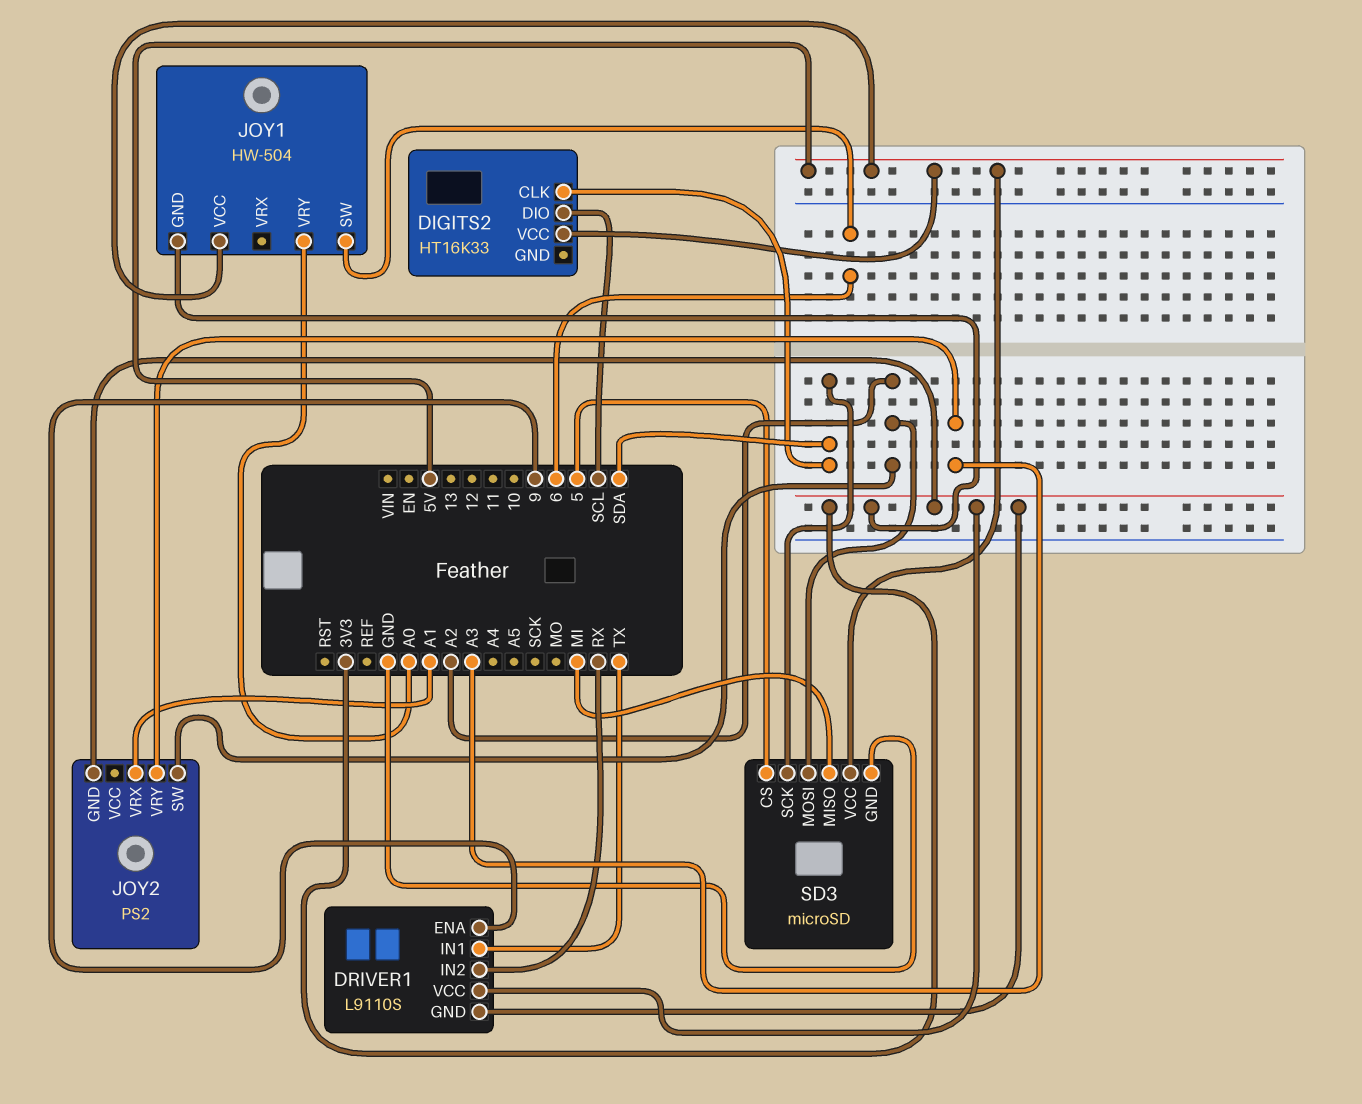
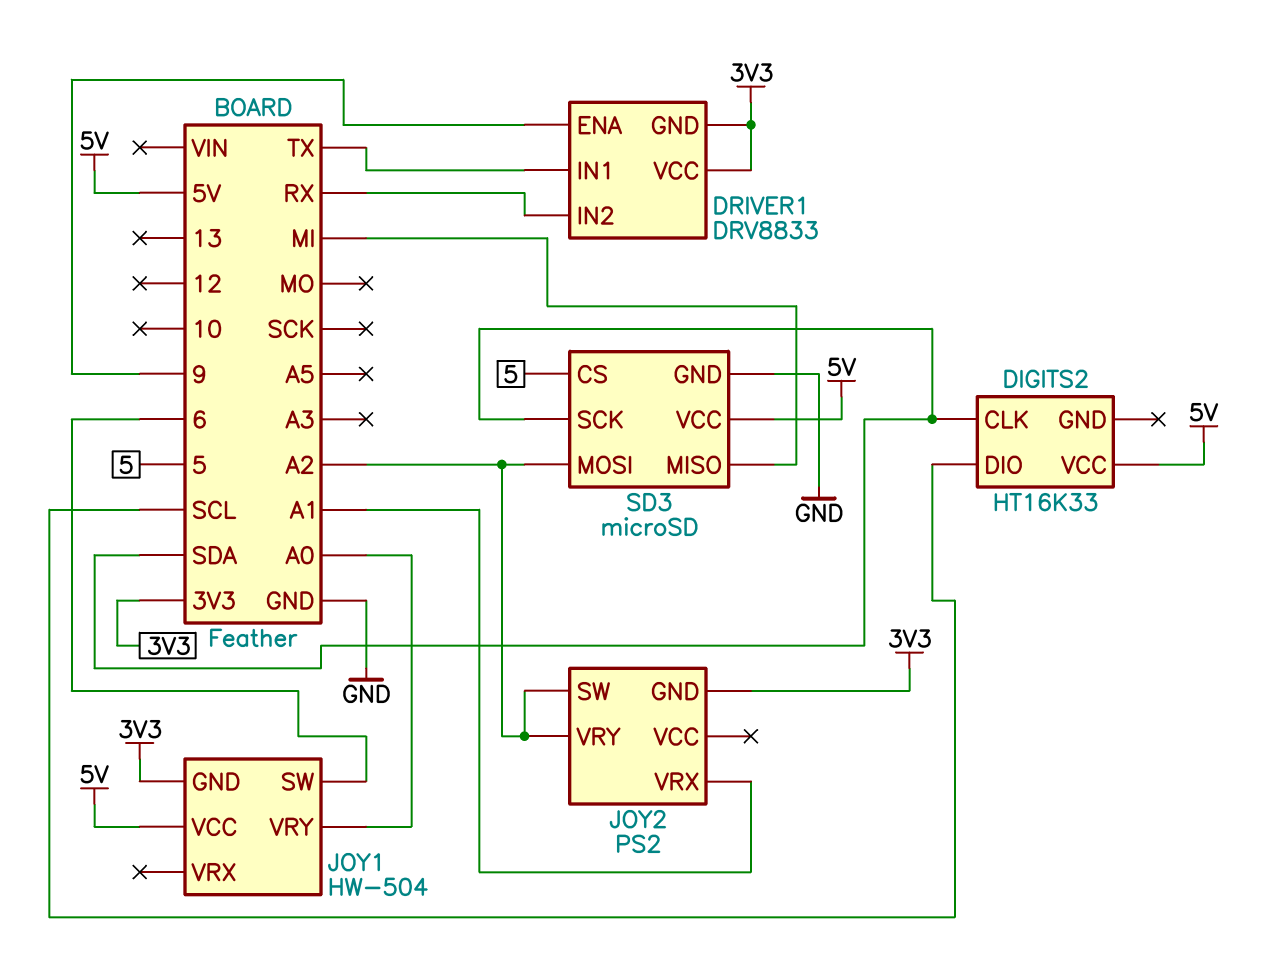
DRIVER1: L9110S -> DRV8833
JOY2 pin VRY: A3 -> A2

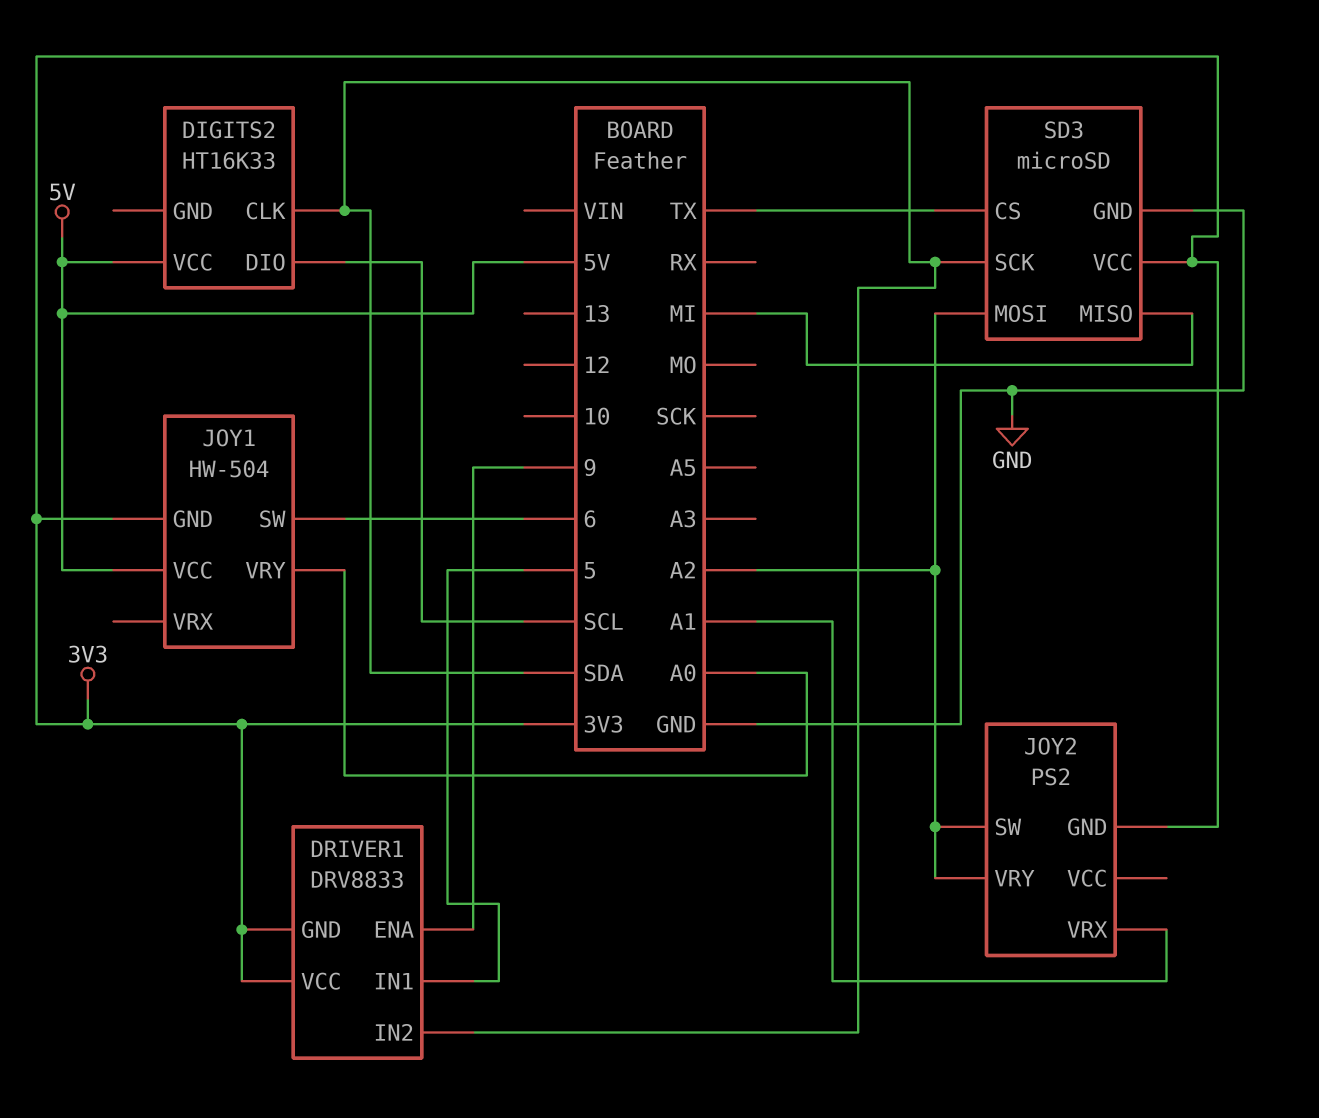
DRIVER1 pin IN1: TX -> 5
DRIVER1 pin IN2: RX -> SDA
SD3 pin CS: 5 -> TX
SD3 pin VCC: 5V -> 3V3

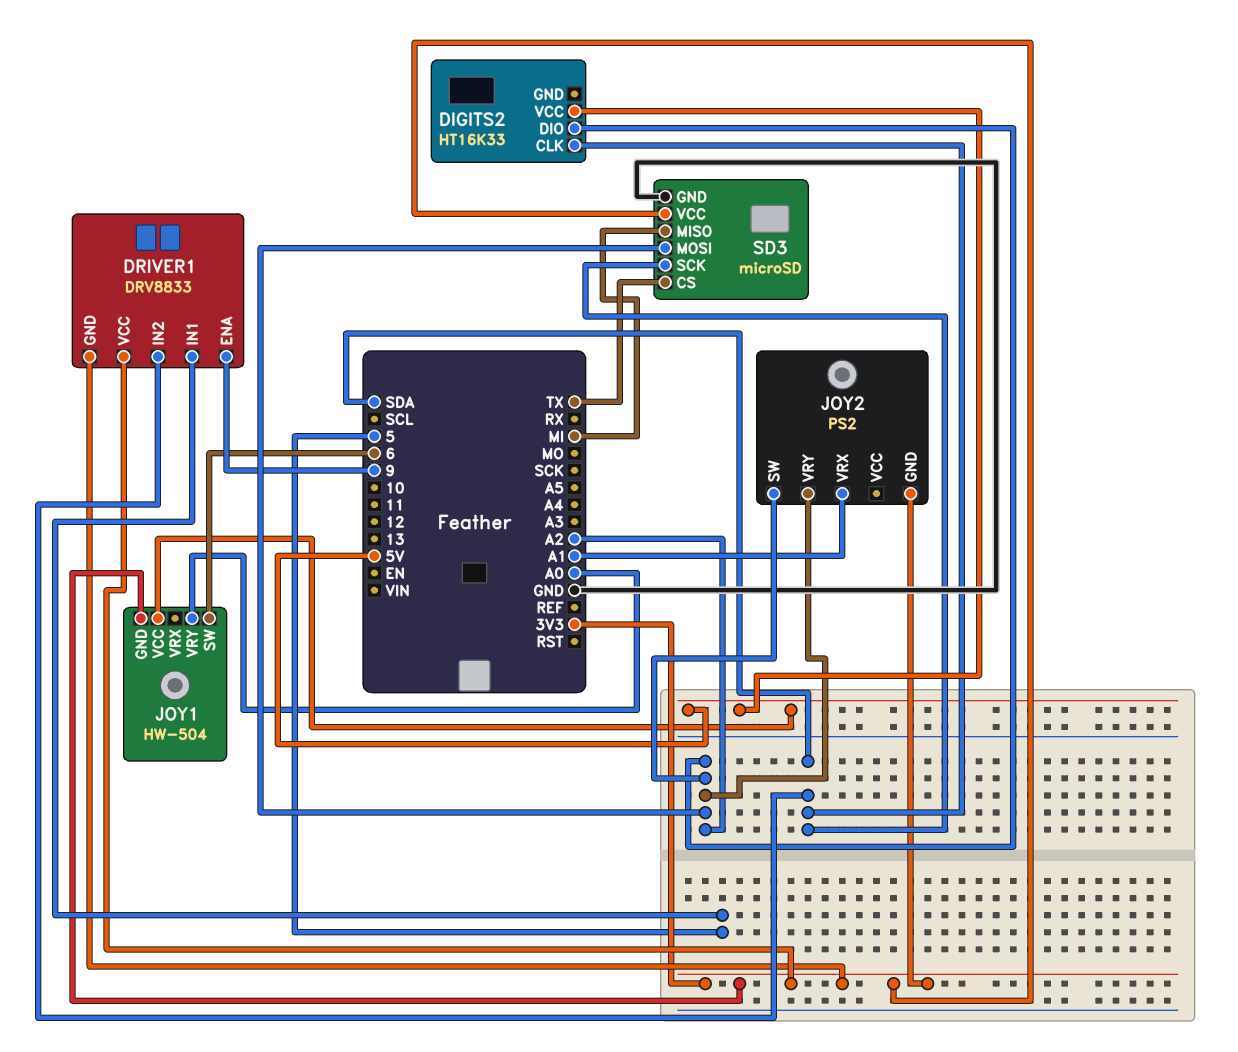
DIGITS2 pin DIO: SCL -> A2

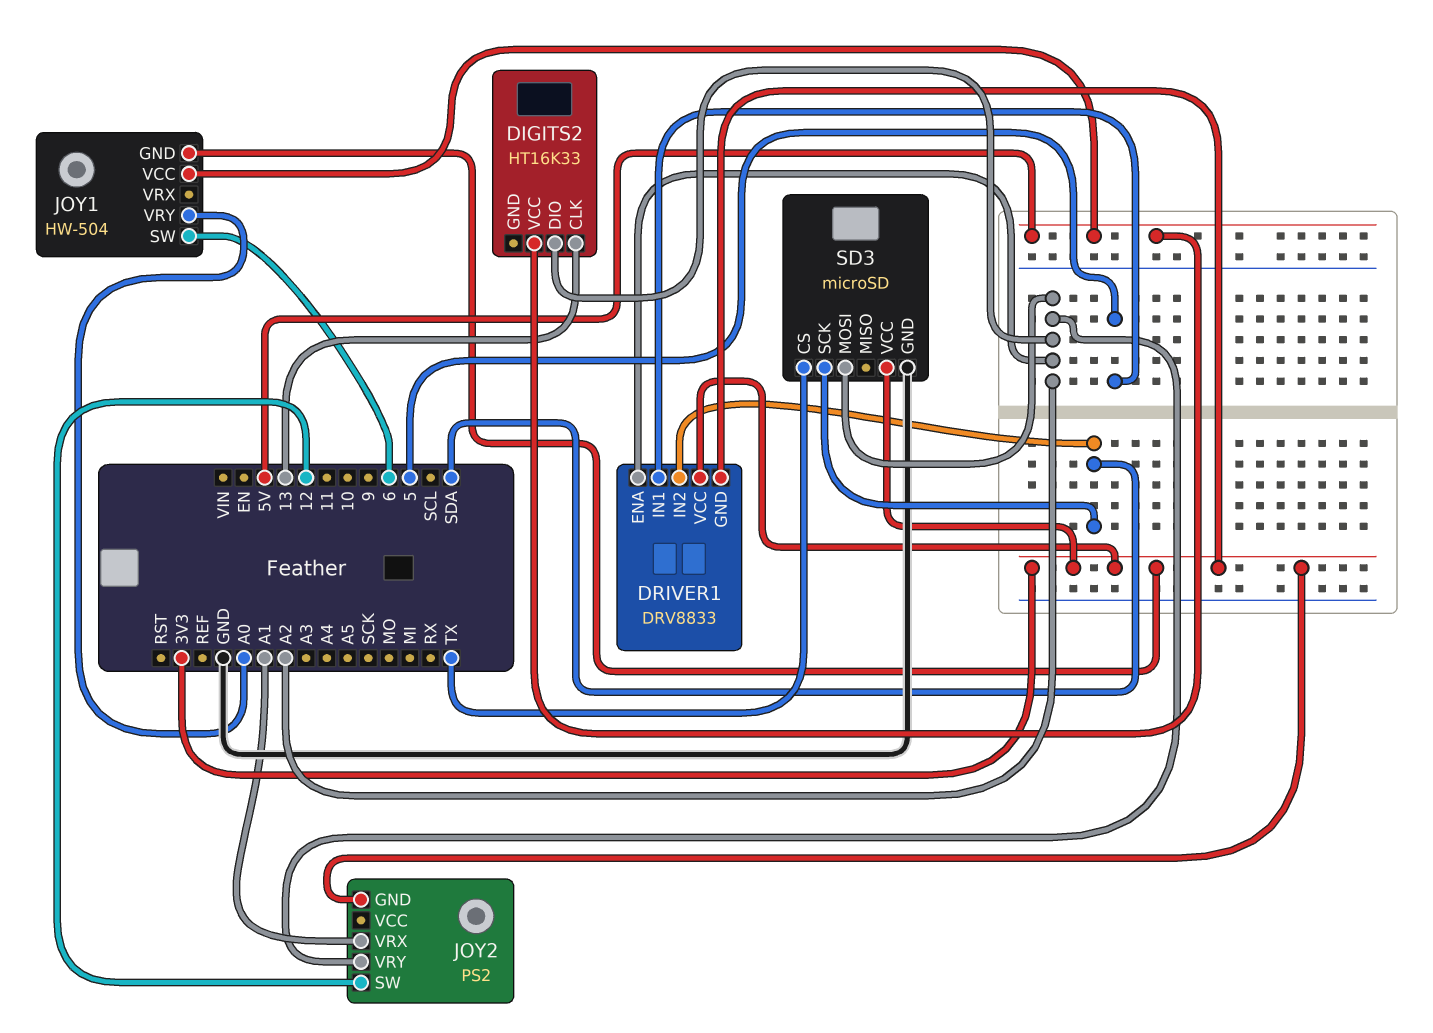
DIGITS2 pin CLK: SDA -> 13
DRIVER1 pin ENA: 9 -> A2
JOY2 pin SW: A2 -> 12
SD3 pin MISO: MI -> none

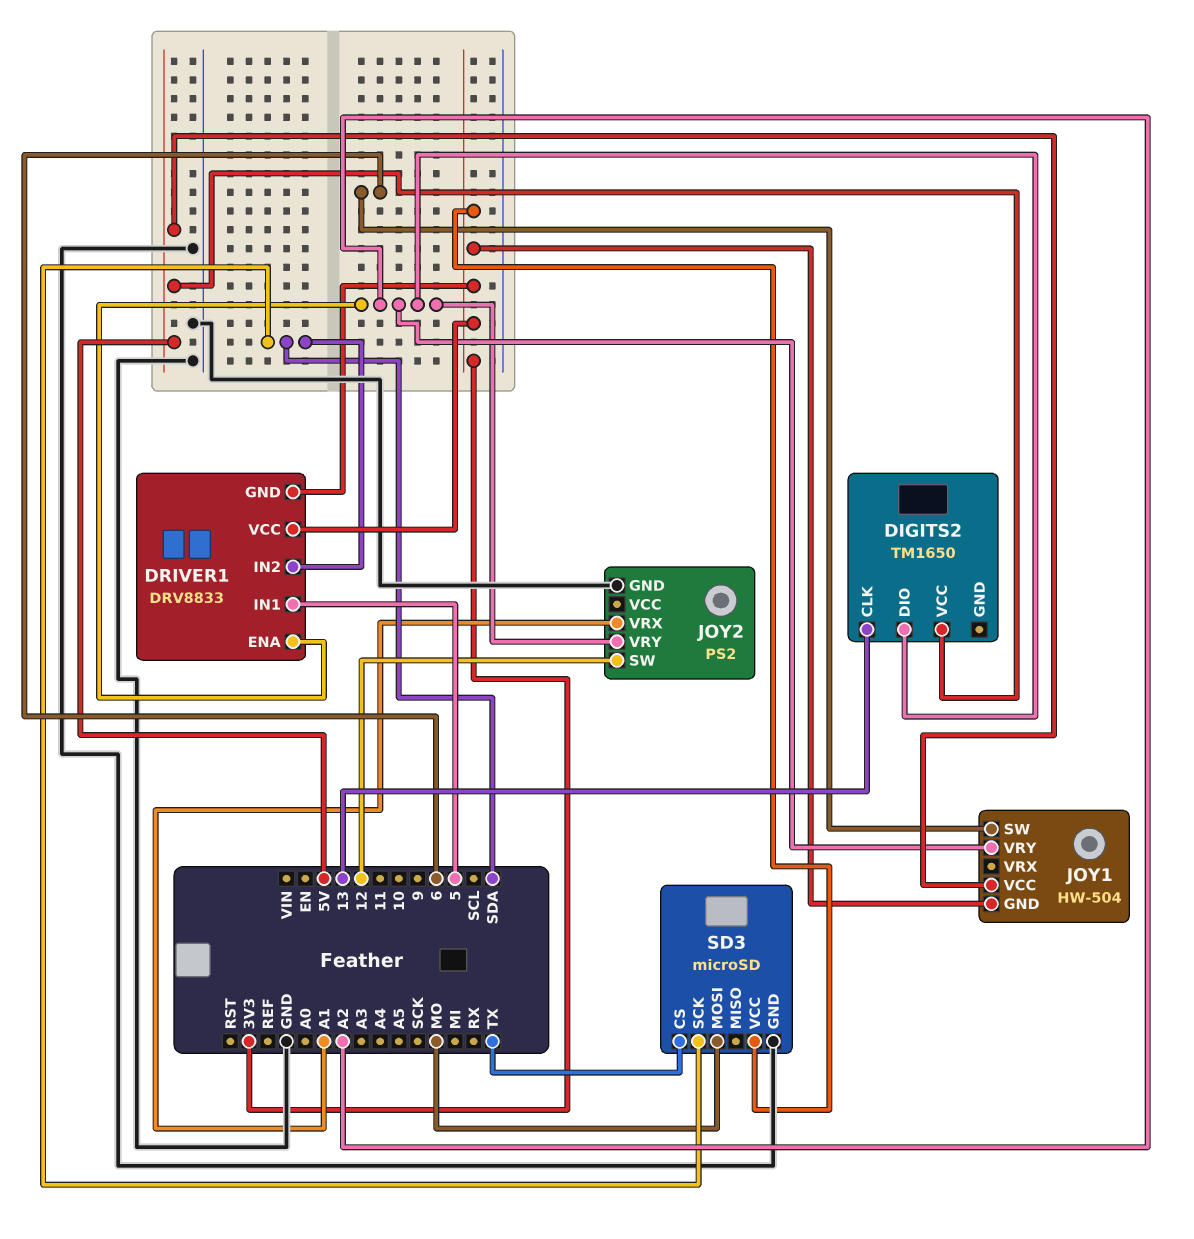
DIGITS2: HT16K33 -> TM1650
JOY1 pin VRY: A0 -> A2
JOY2 pin GND: 3V3 -> GND
SD3 pin MOSI: A2 -> MO

